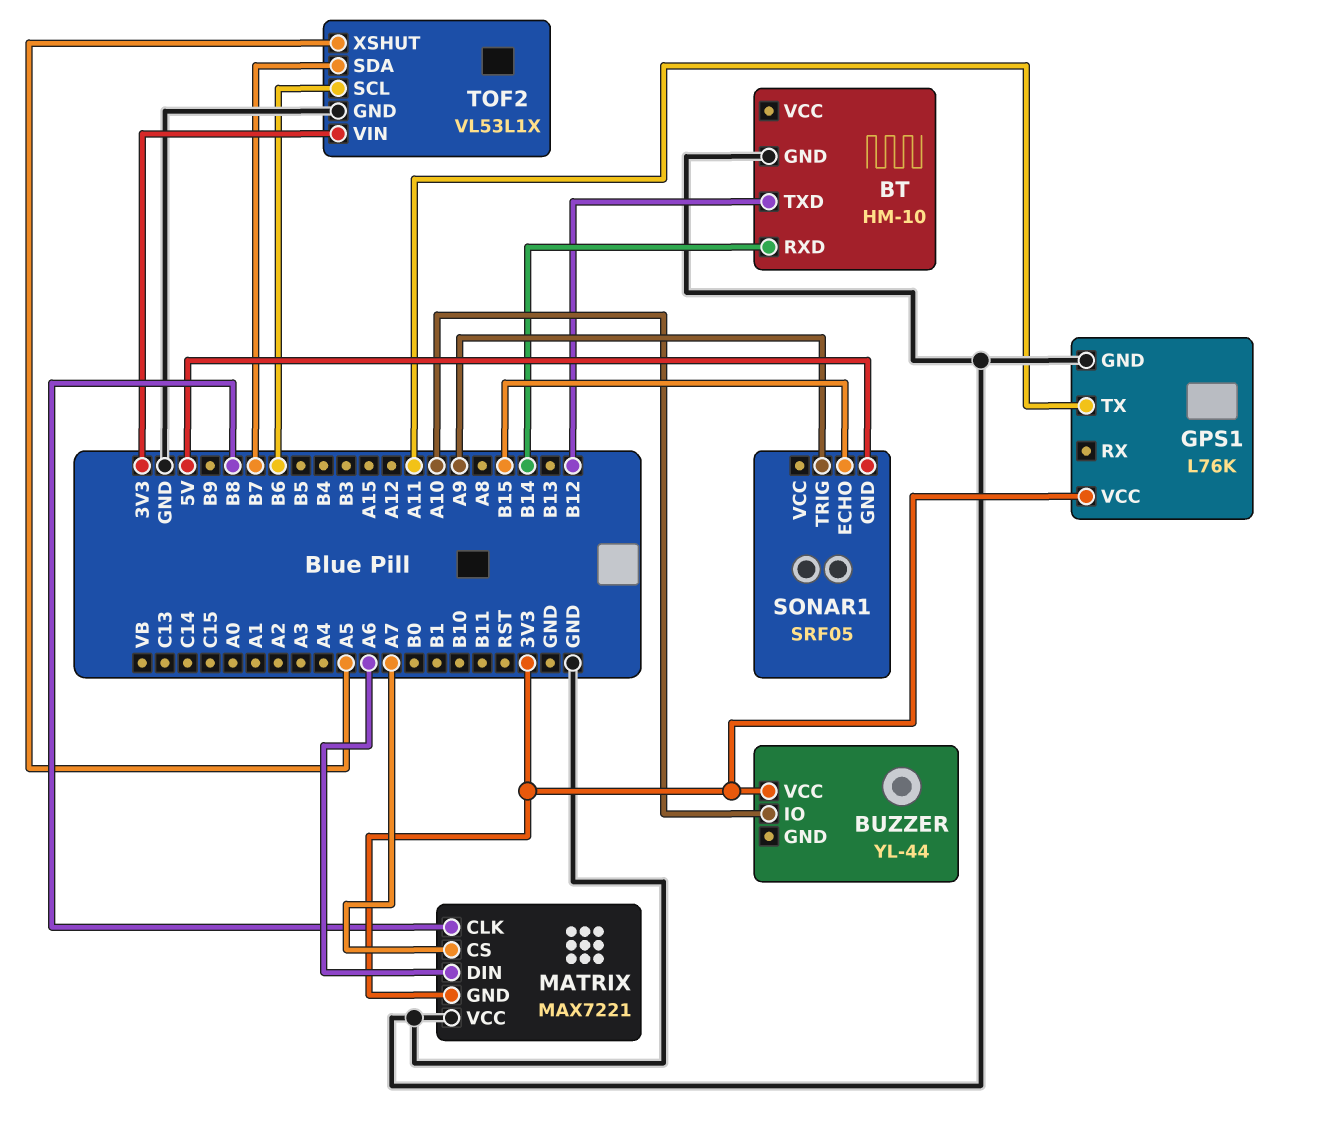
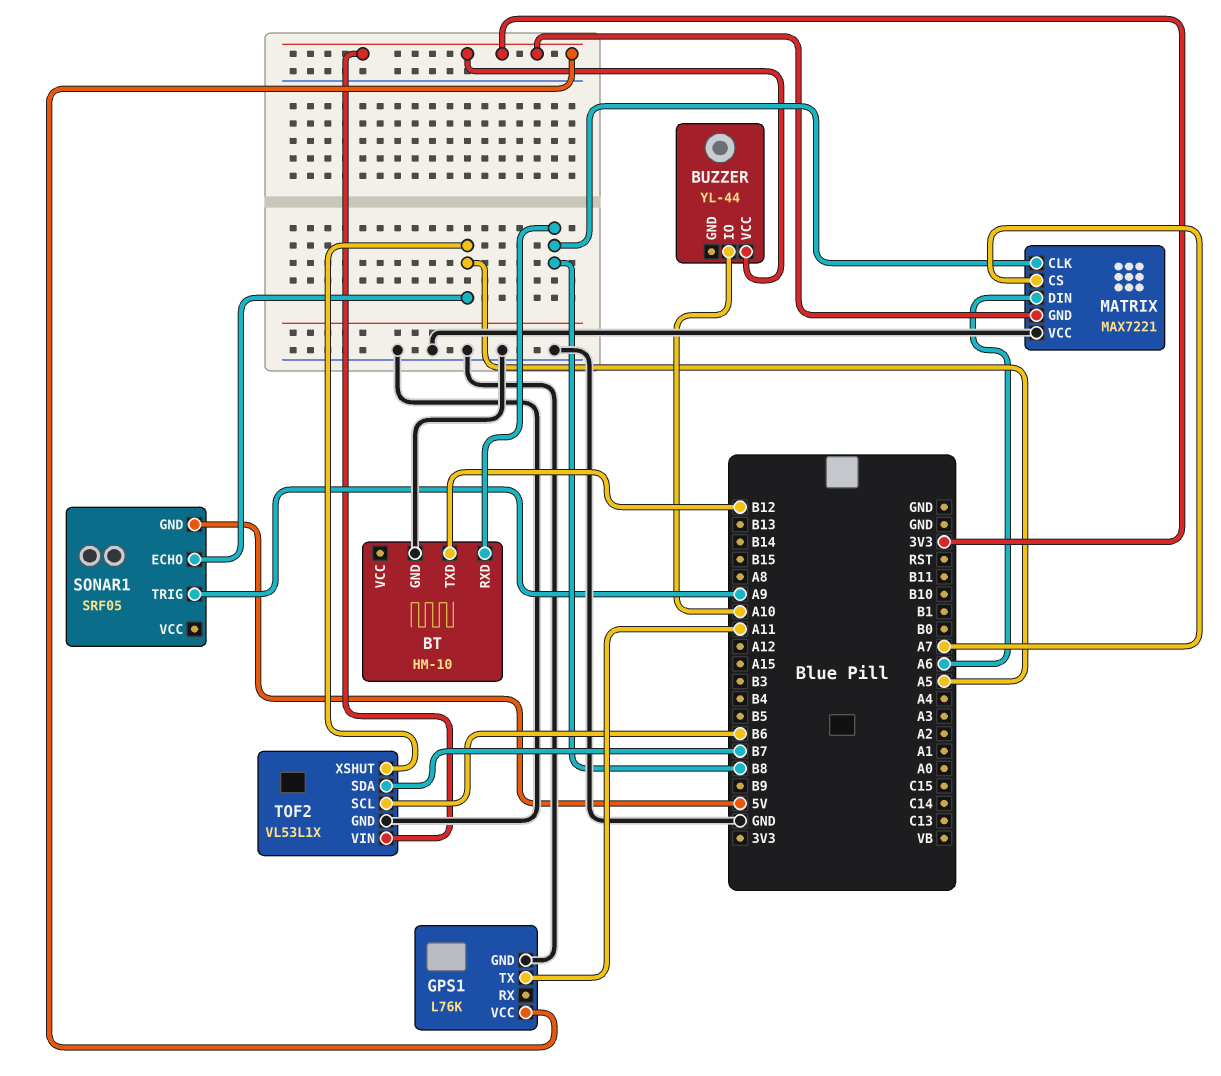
BT pin RXD: B14 -> B8
SONAR1 pin ECHO: B15 -> A5

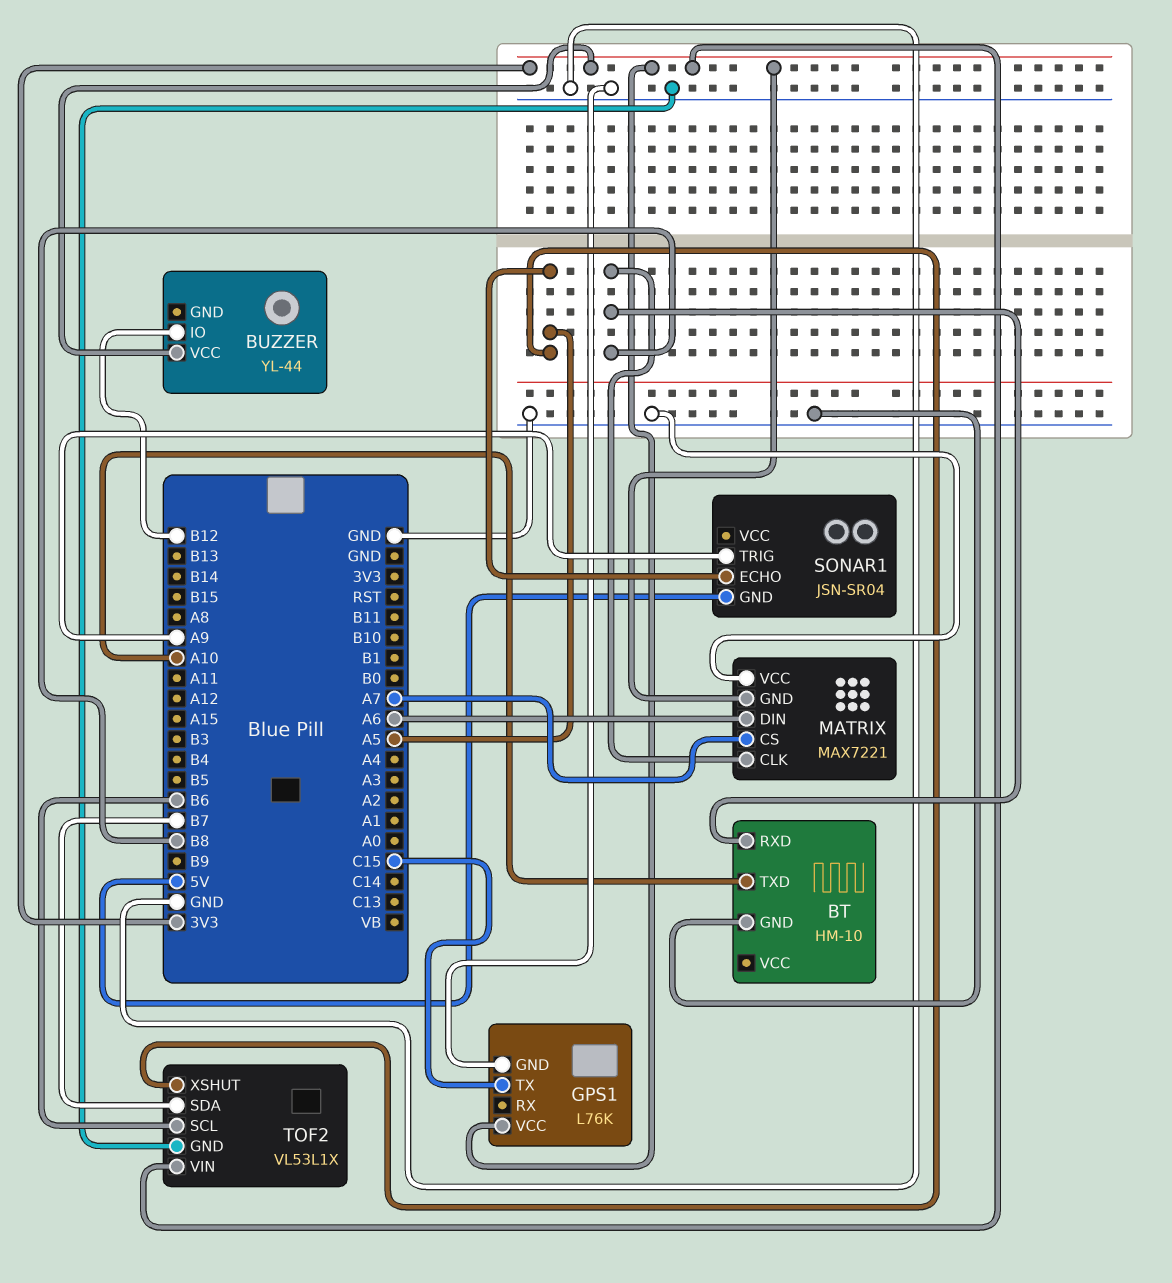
BT pin TXD: B12 -> A10
BUZZER pin IO: A10 -> B12
GPS1 pin TX: A11 -> C15
SONAR1: SRF05 -> JSN-SR04

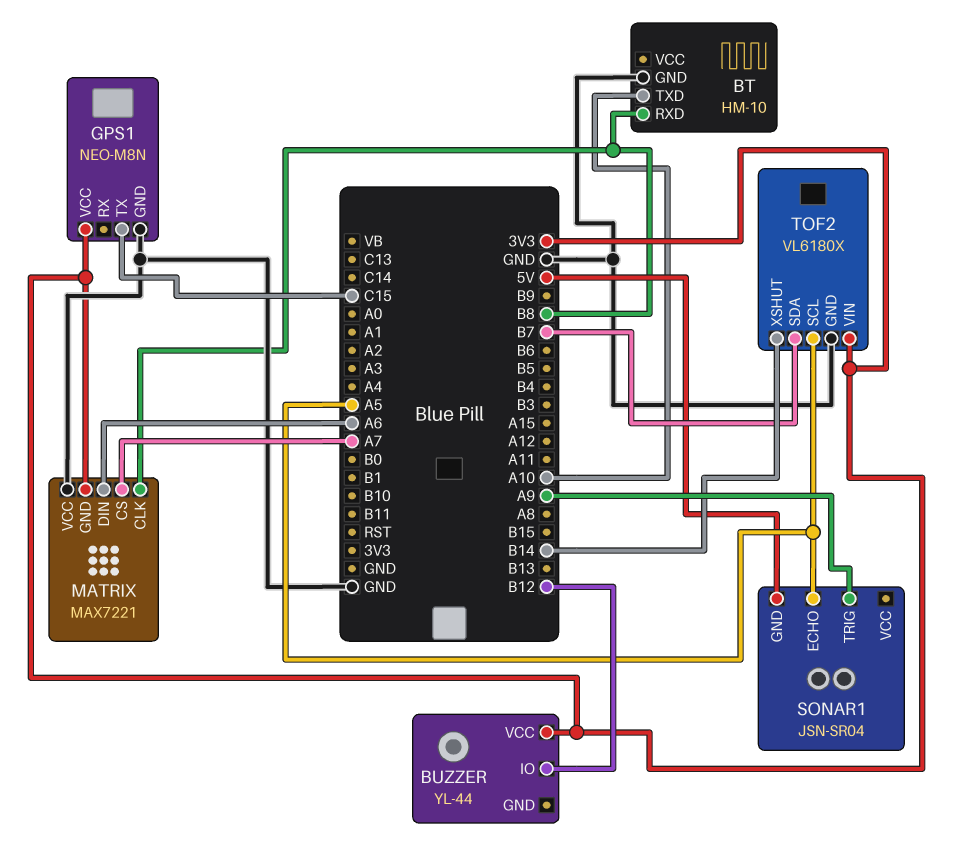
GPS1: L76K -> NEO-M8N
TOF2: VL53L1X -> VL6180X
TOF2 pin SCL: B6 -> A5
TOF2 pin XSHUT: A5 -> B14

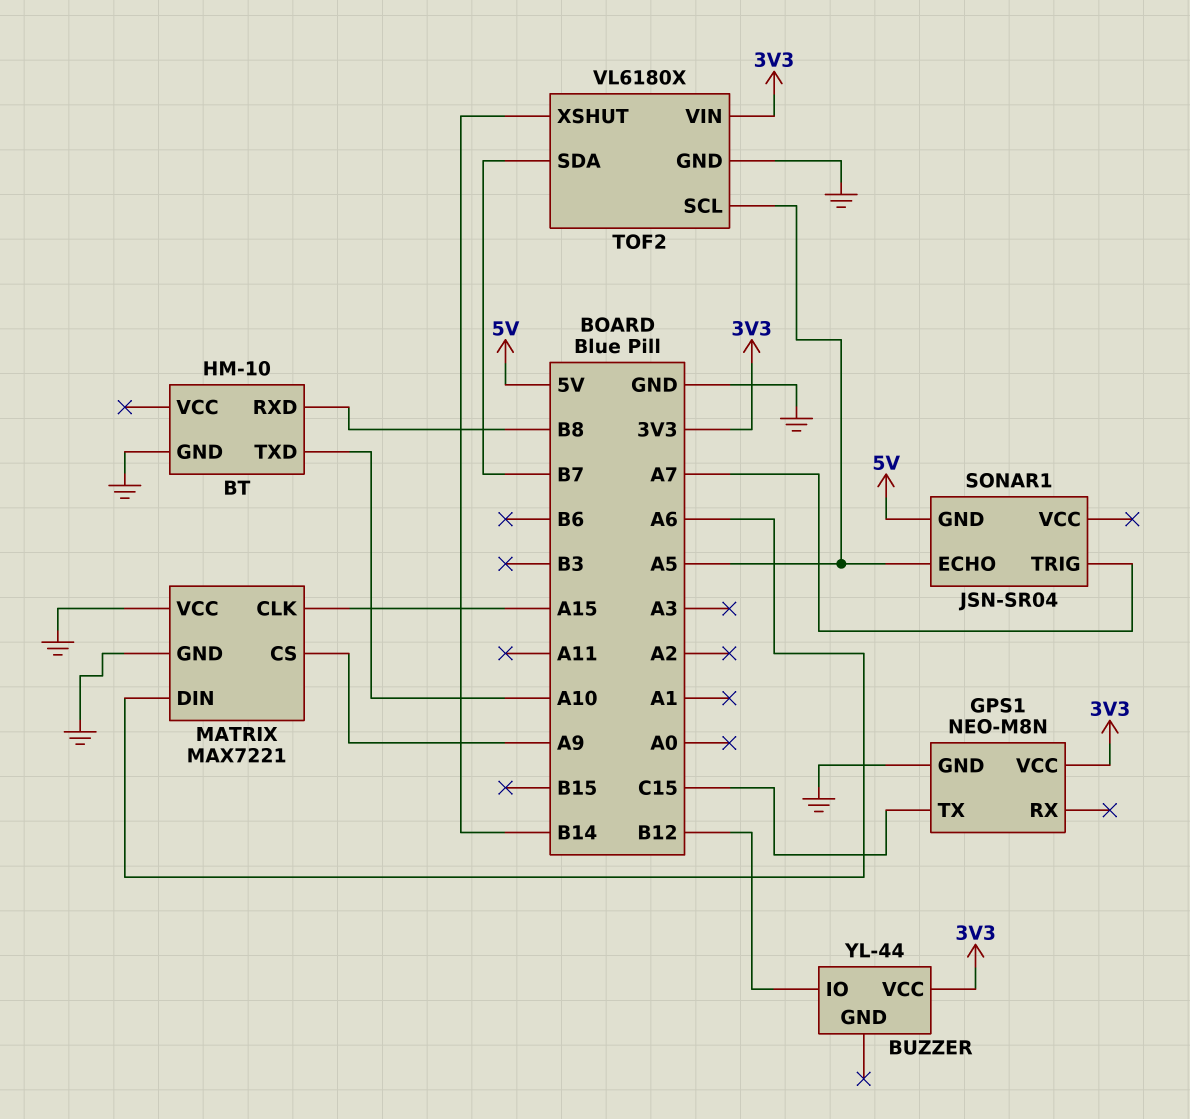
MATRIX pin CLK: B8 -> A15
MATRIX pin CS: A7 -> A9
MATRIX pin GND: 3V3 -> GND
SONAR1 pin TRIG: A9 -> A7

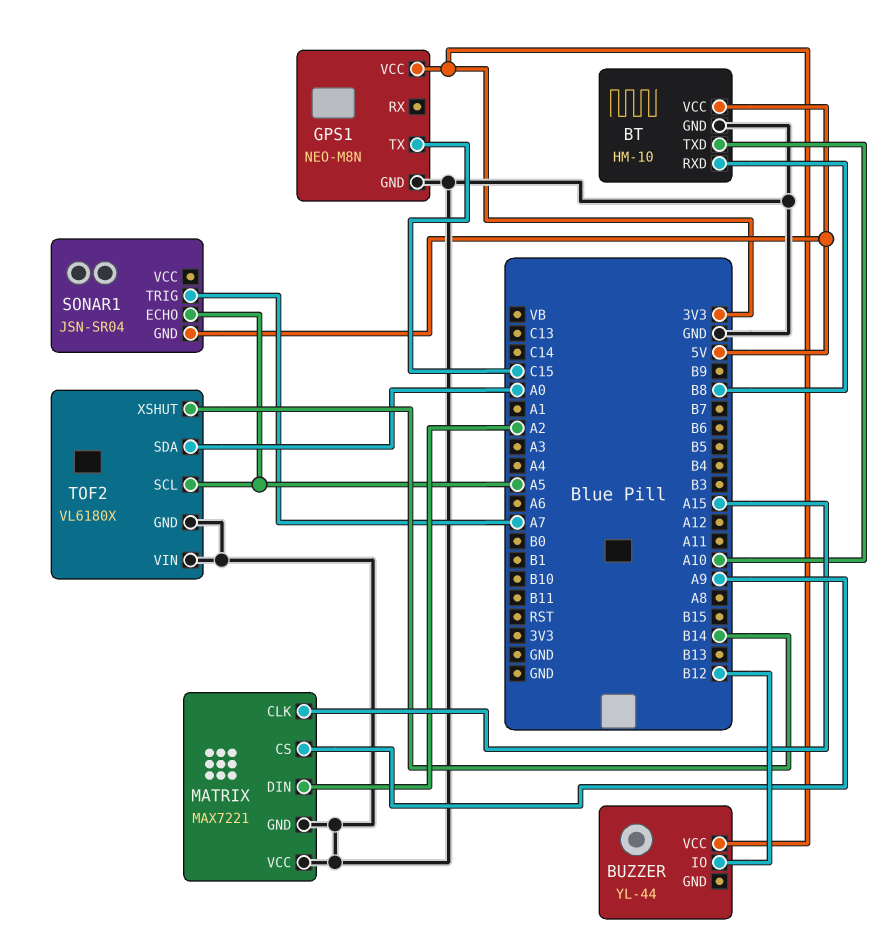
BT pin VCC: none -> 5V
MATRIX pin DIN: A6 -> A2
TOF2 pin SDA: B7 -> A0
TOF2 pin VIN: 3V3 -> GND

